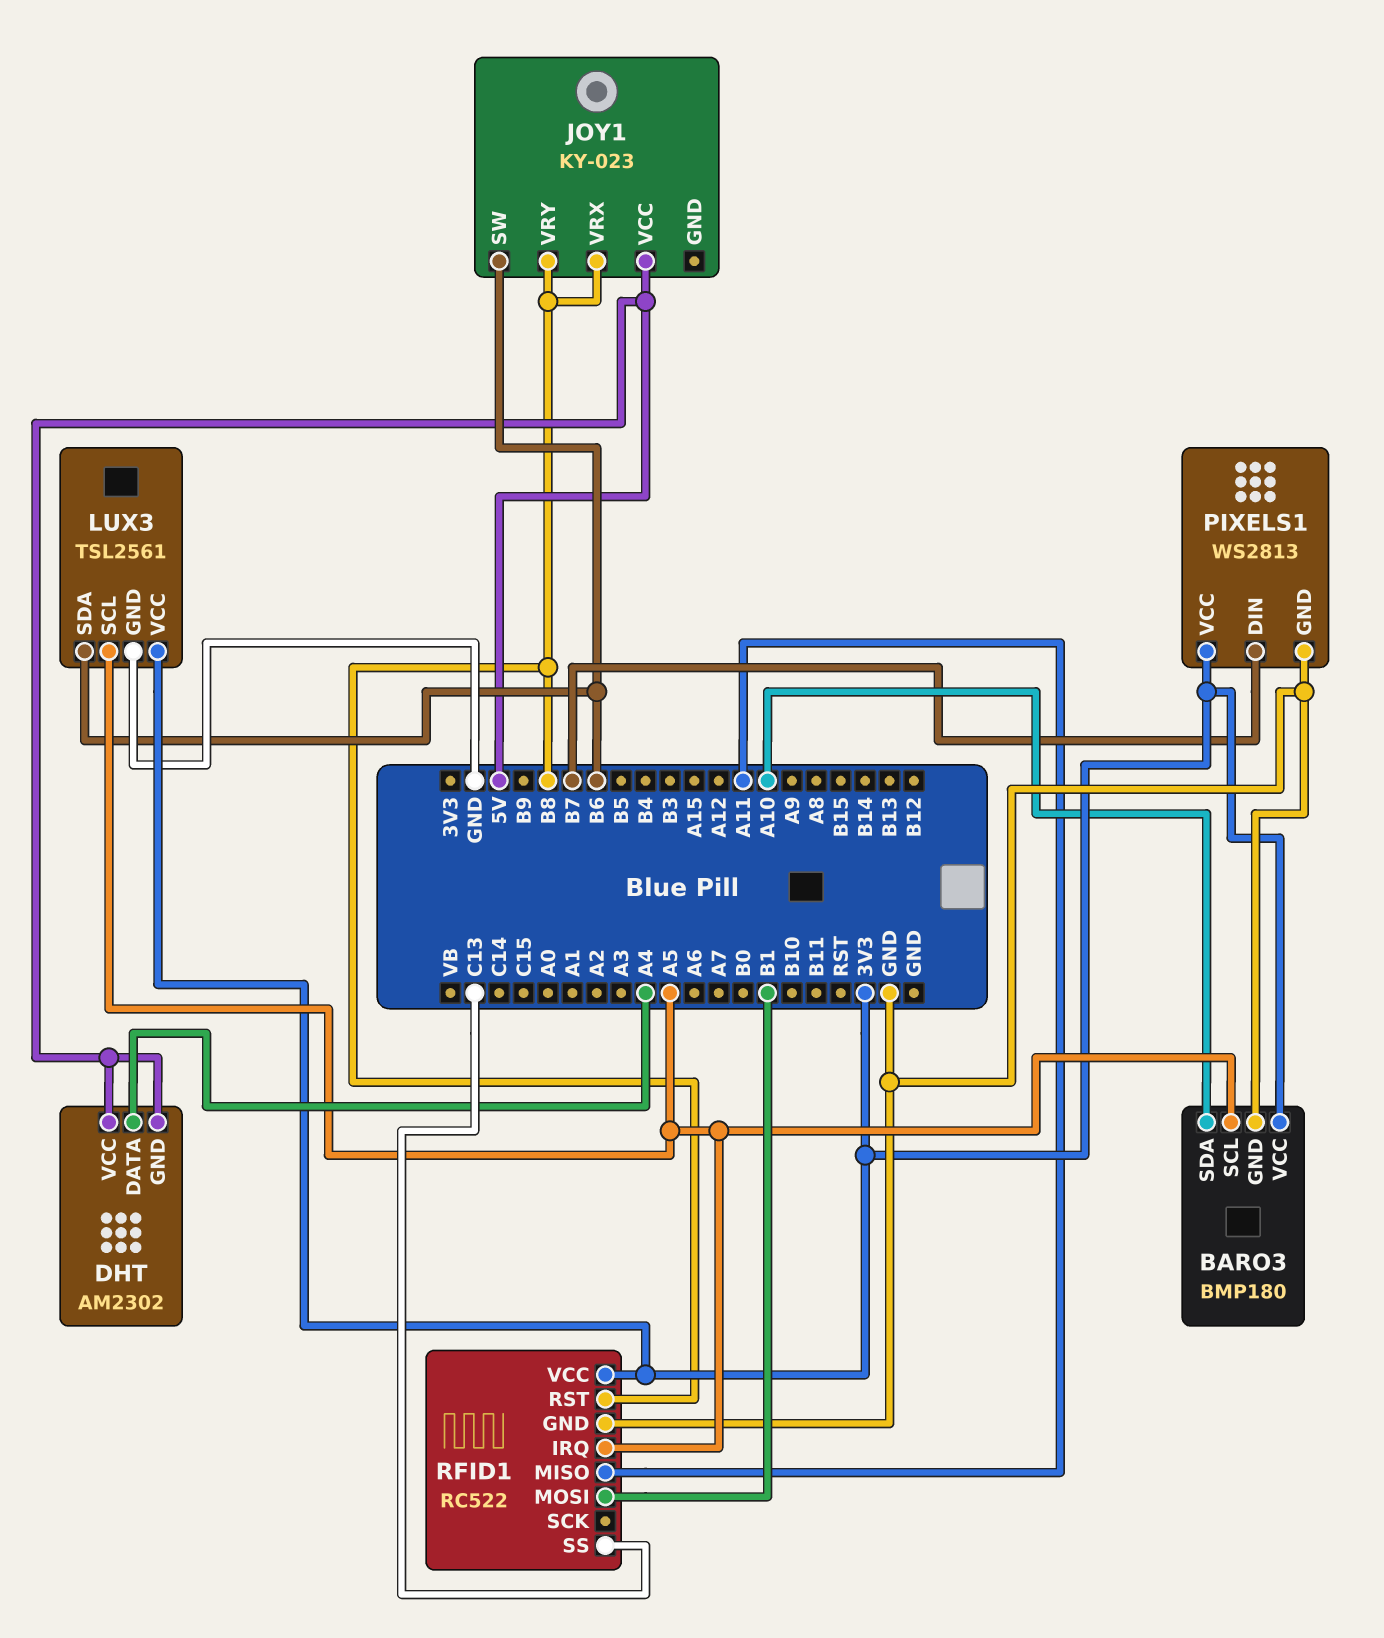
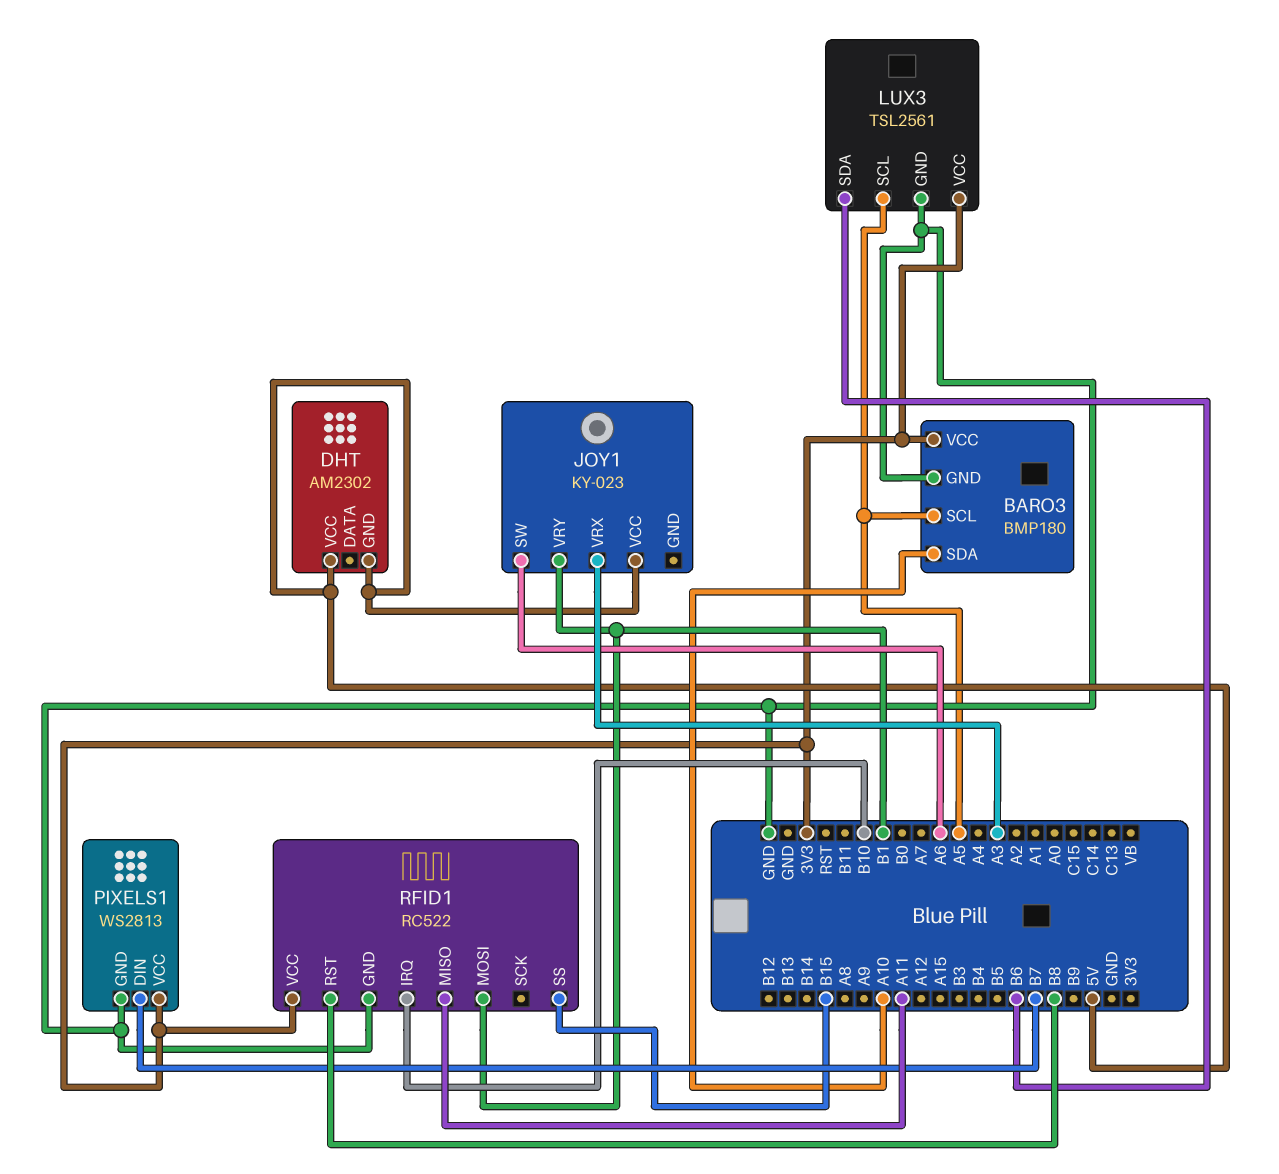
DHT pin DATA: A4 -> none
JOY1 pin SW: B6 -> A6
JOY1 pin VRX: B8 -> A3
JOY1 pin VRY: B8 -> B1
RFID1 pin IRQ: A5 -> B10
RFID1 pin SS: C13 -> B15

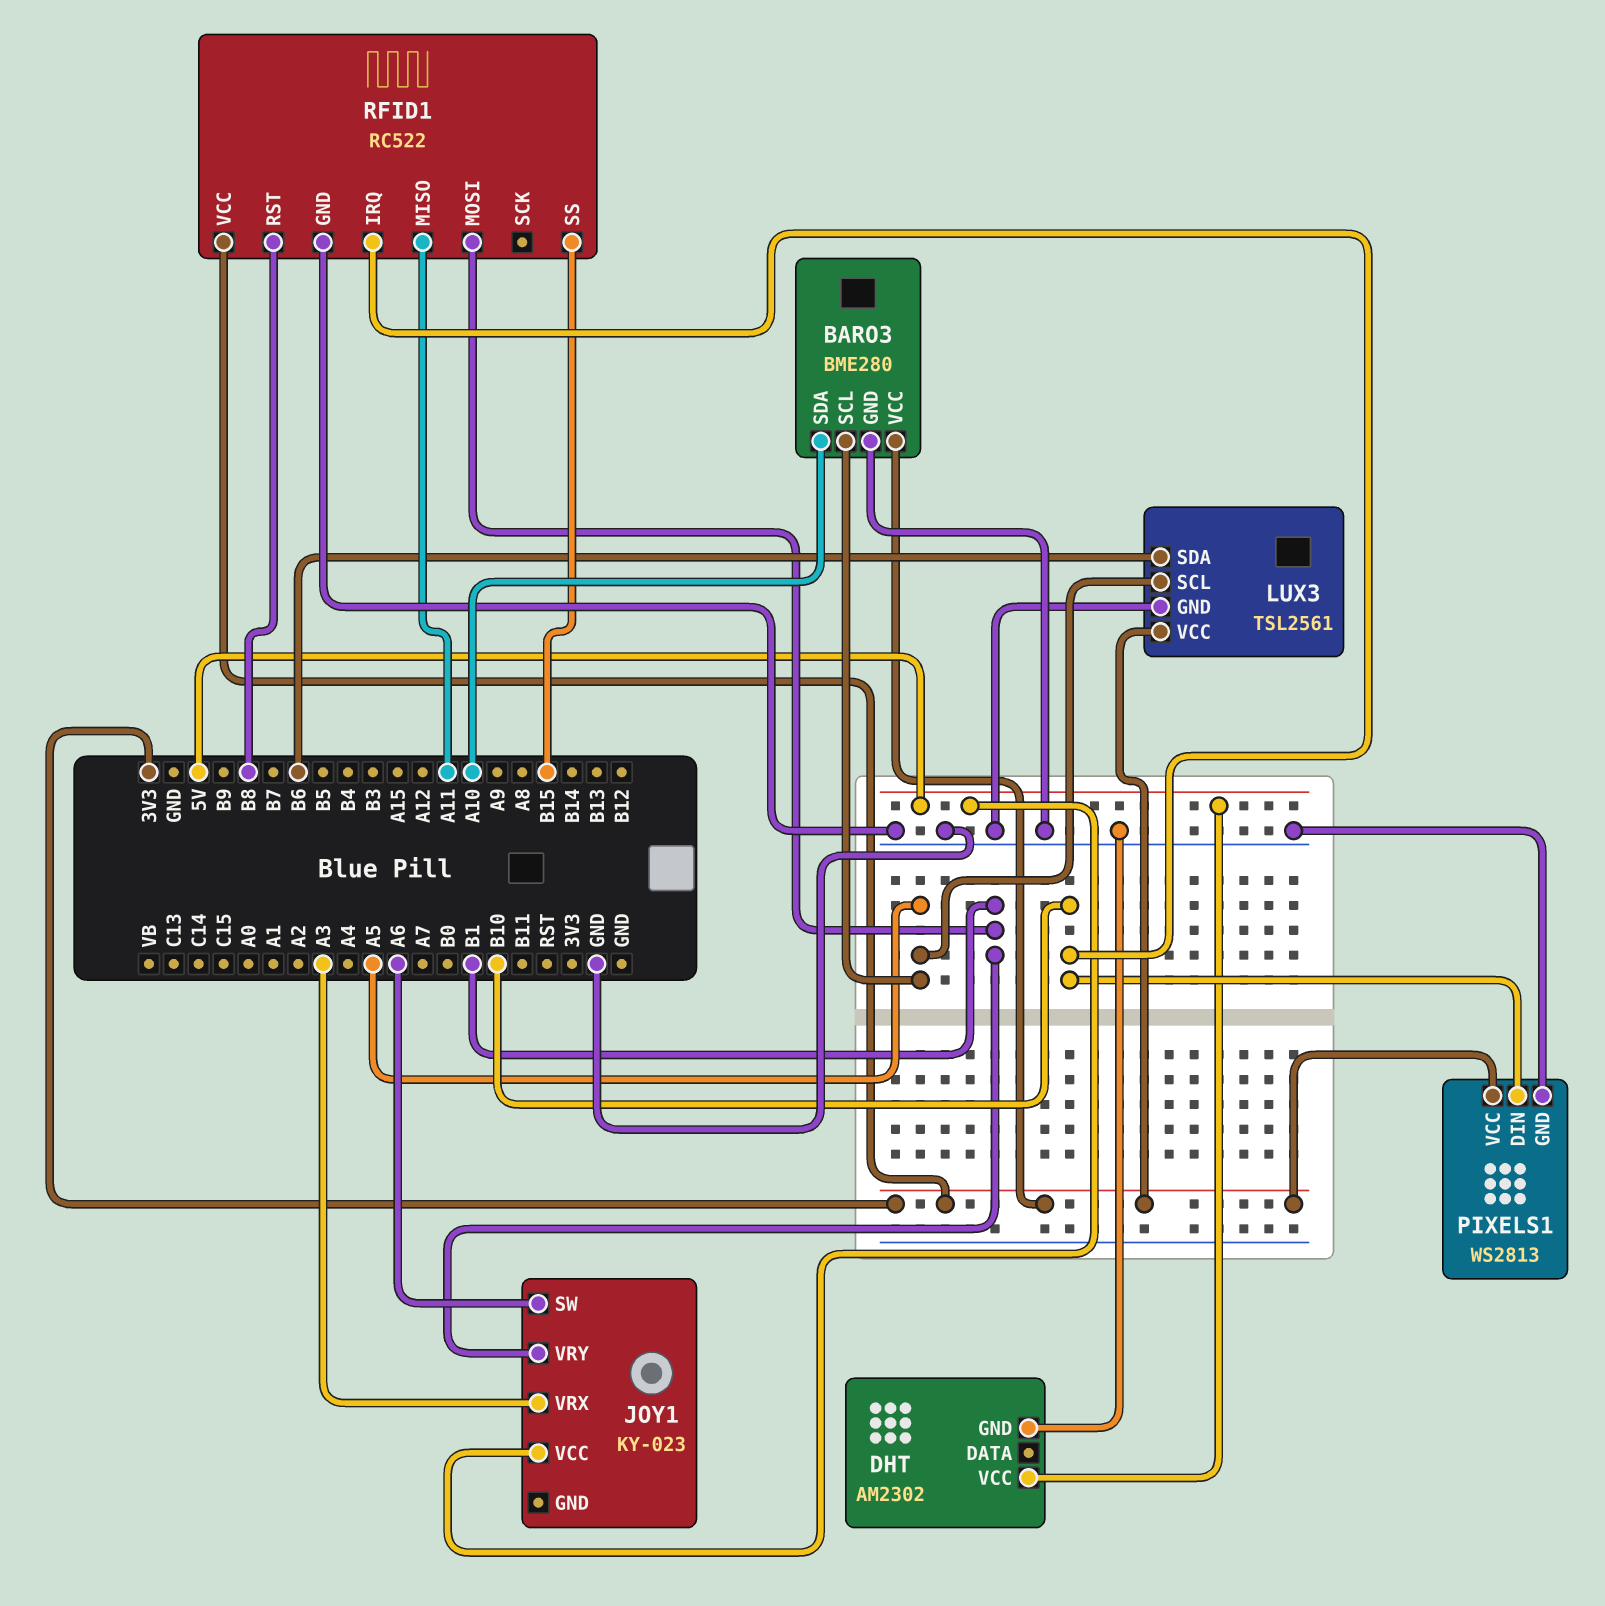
BARO3: BMP180 -> BME280
DHT pin GND: 5V -> GND
PIXELS1 pin DIN: B7 -> B10

